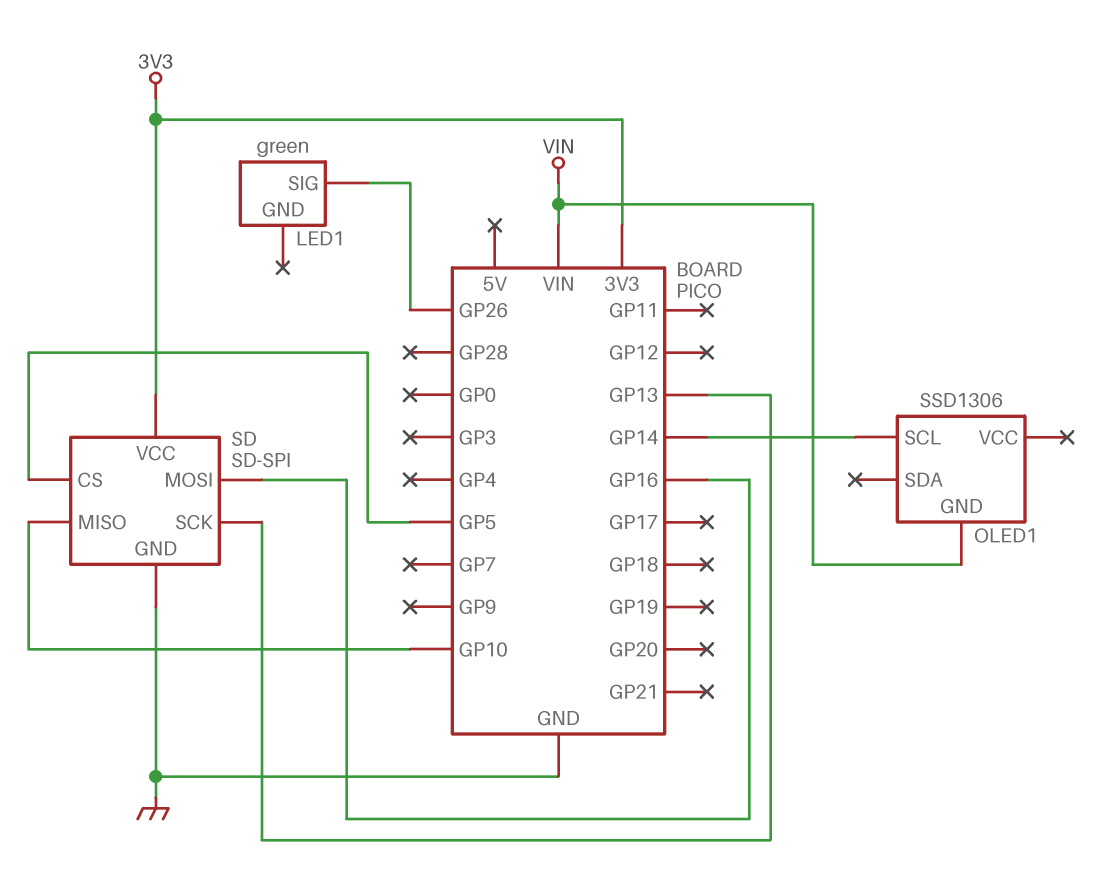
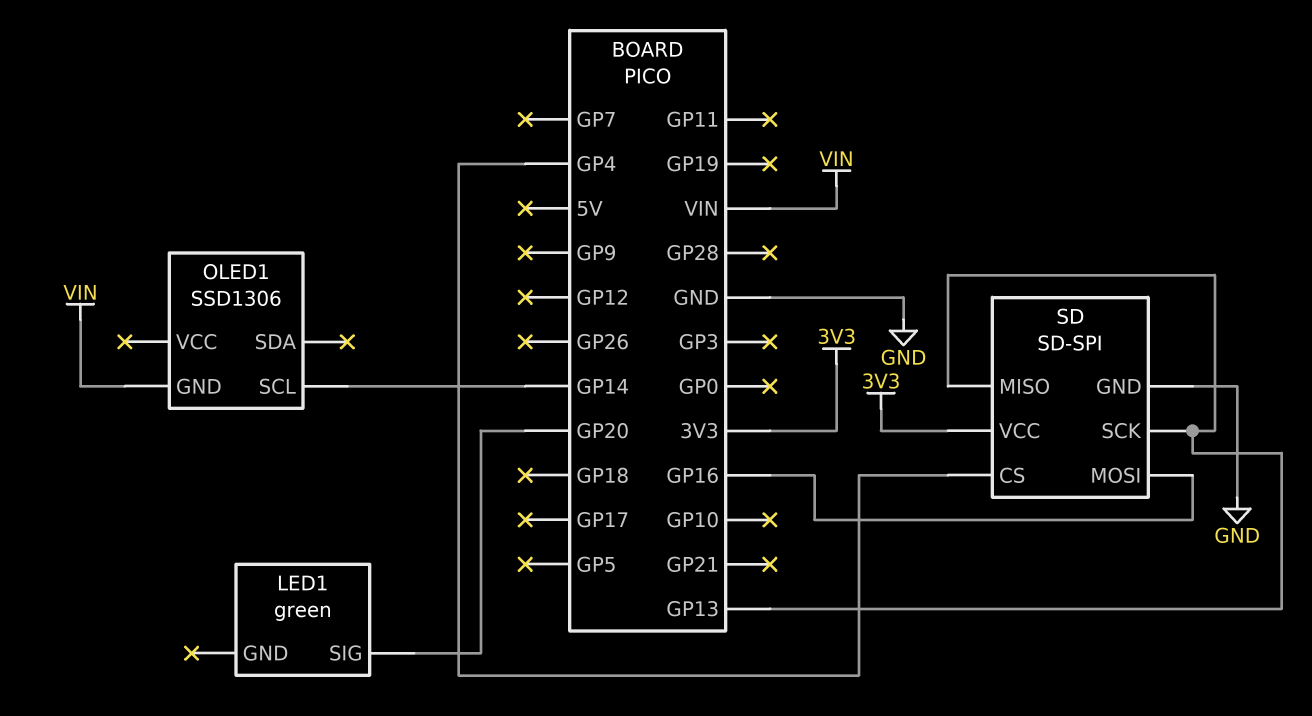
LED1 pin SIG: GP26 -> GP20
SD pin CS: GP5 -> GP4
SD pin MISO: GP10 -> GP13

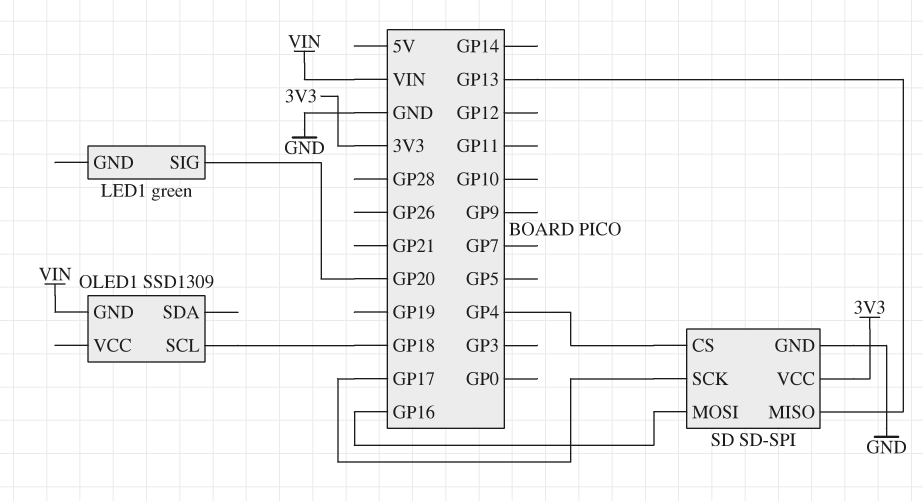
OLED1: SSD1306 -> SSD1309
OLED1 pin SCL: GP14 -> GP18
SD pin SCK: GP13 -> GP17

